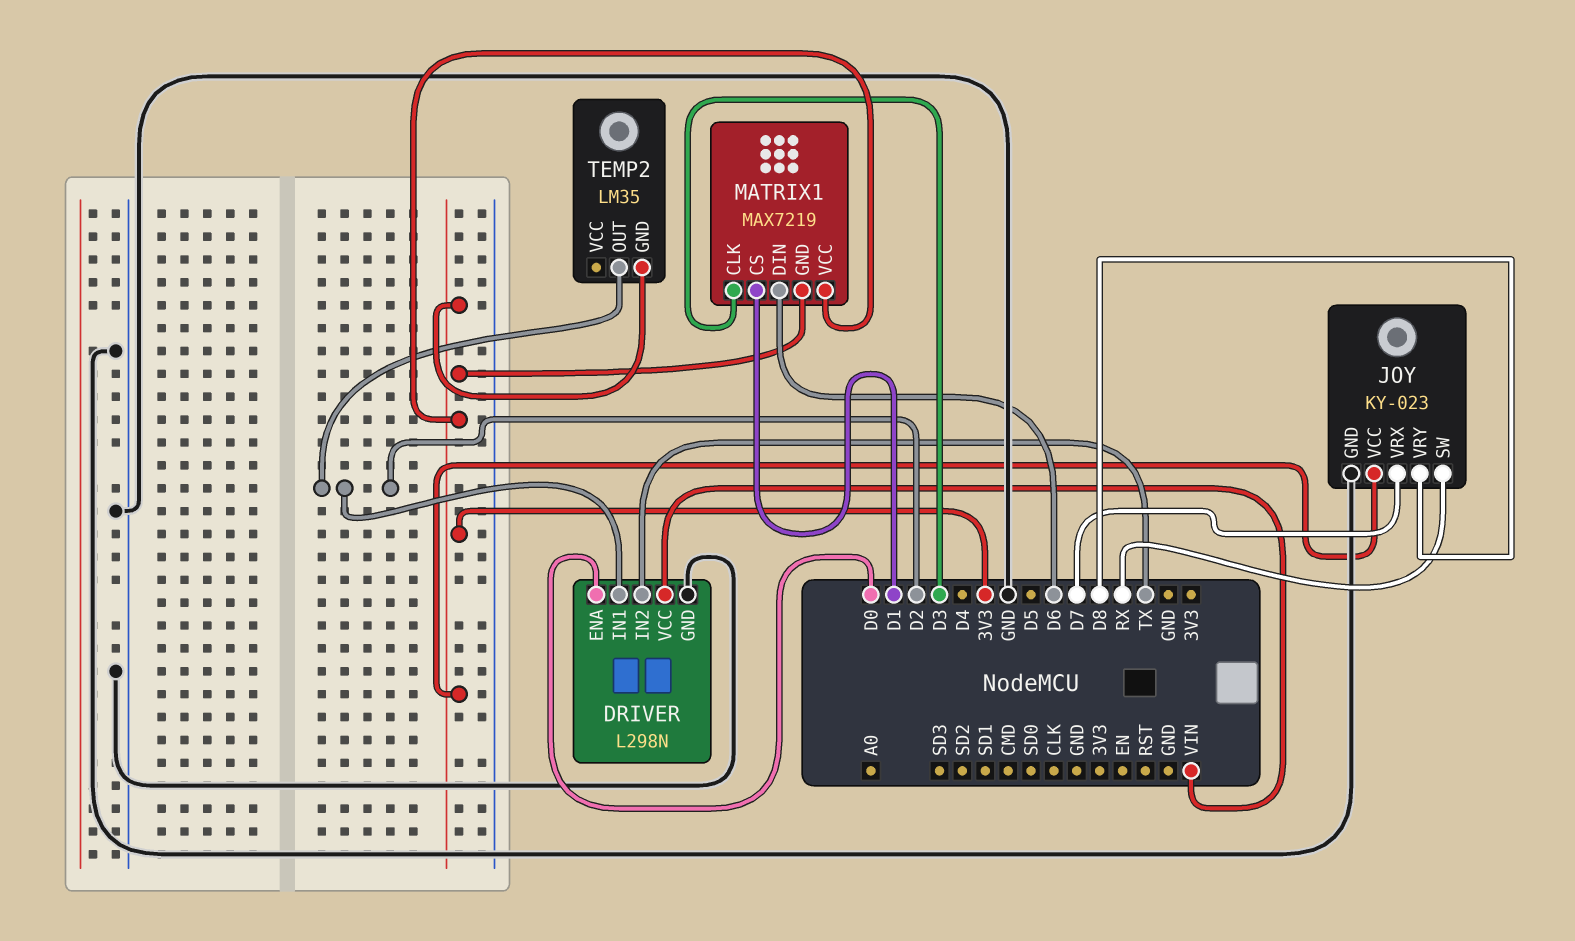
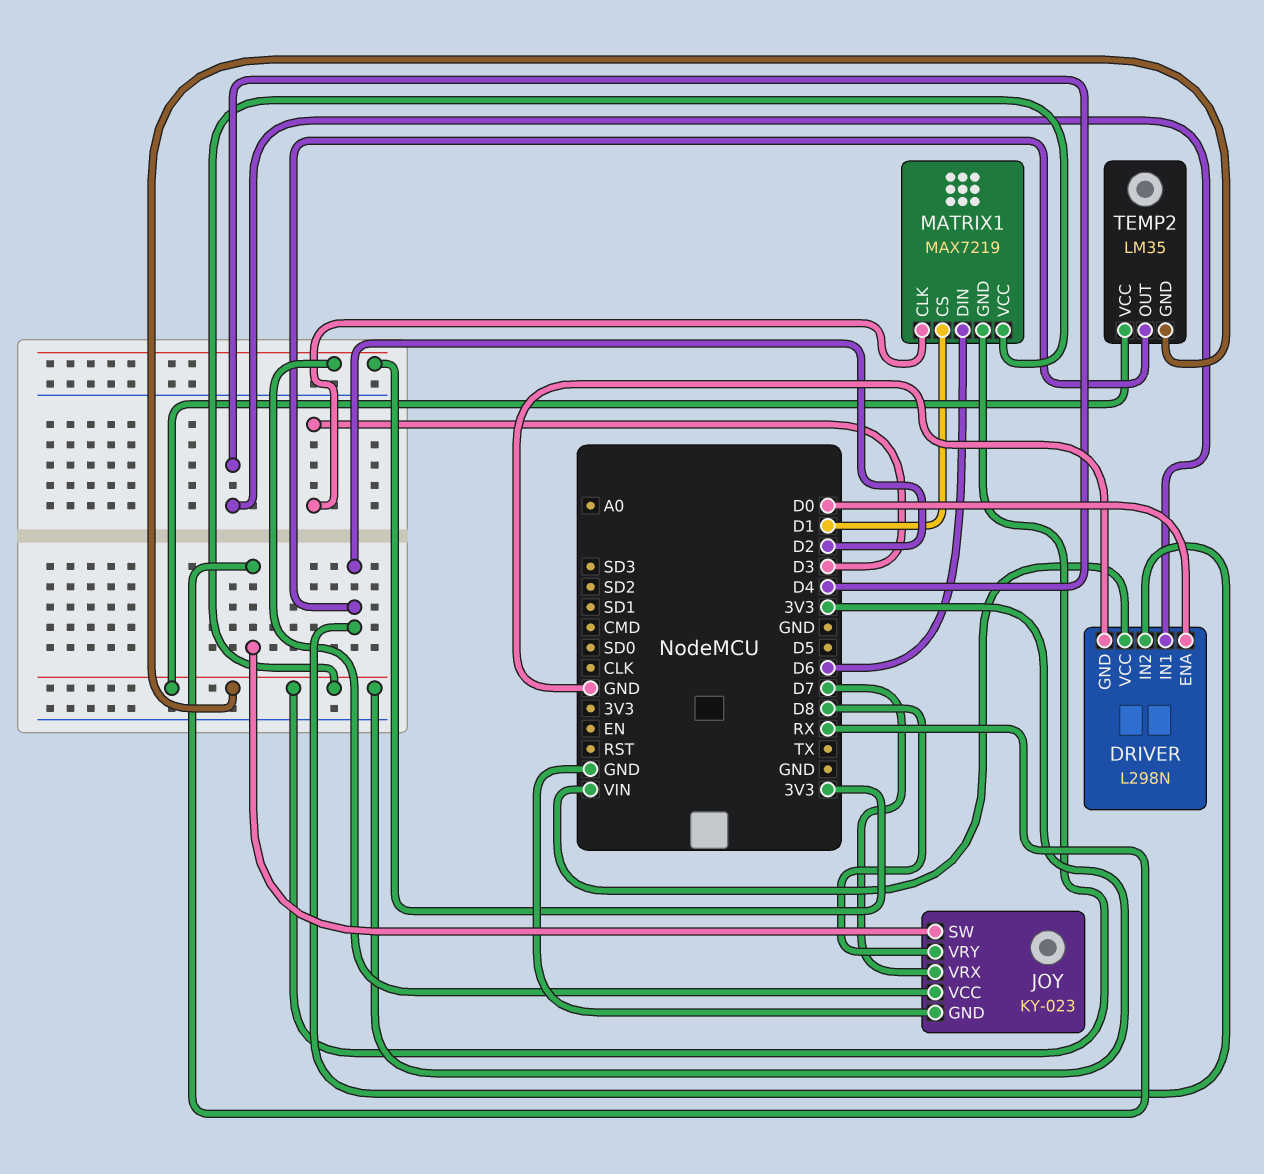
DRIVER pin IN1: D2 -> D4
DRIVER pin IN2: TX -> D2
TEMP2 pin VCC: none -> 3V3

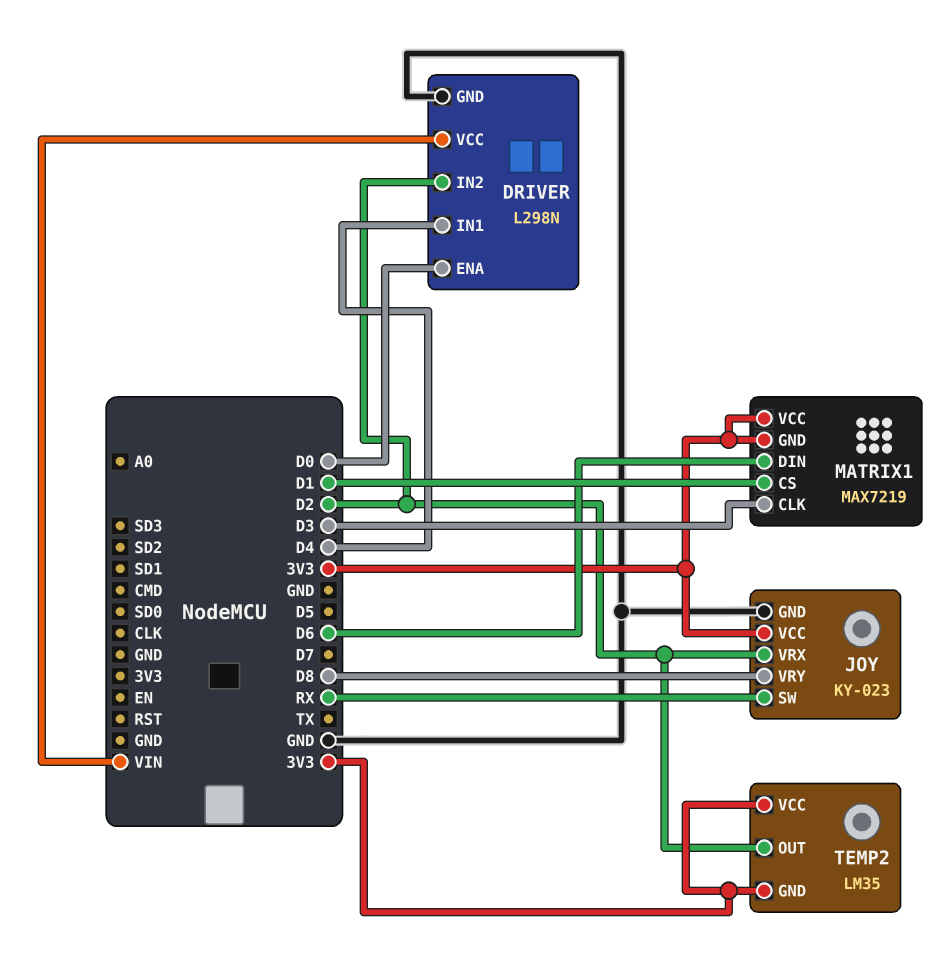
JOY pin VRX: D7 -> D2

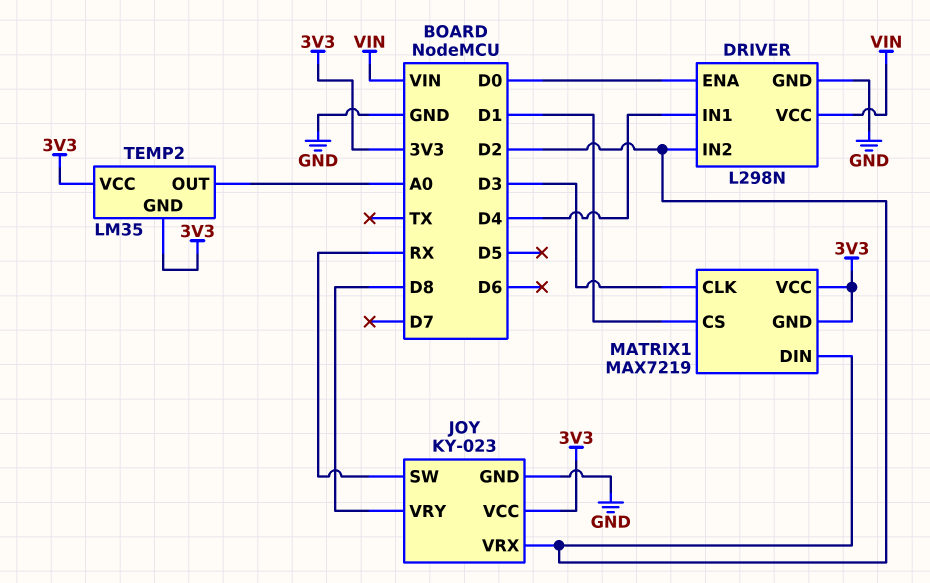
MATRIX1 pin DIN: D6 -> D2
TEMP2 pin OUT: D2 -> A0

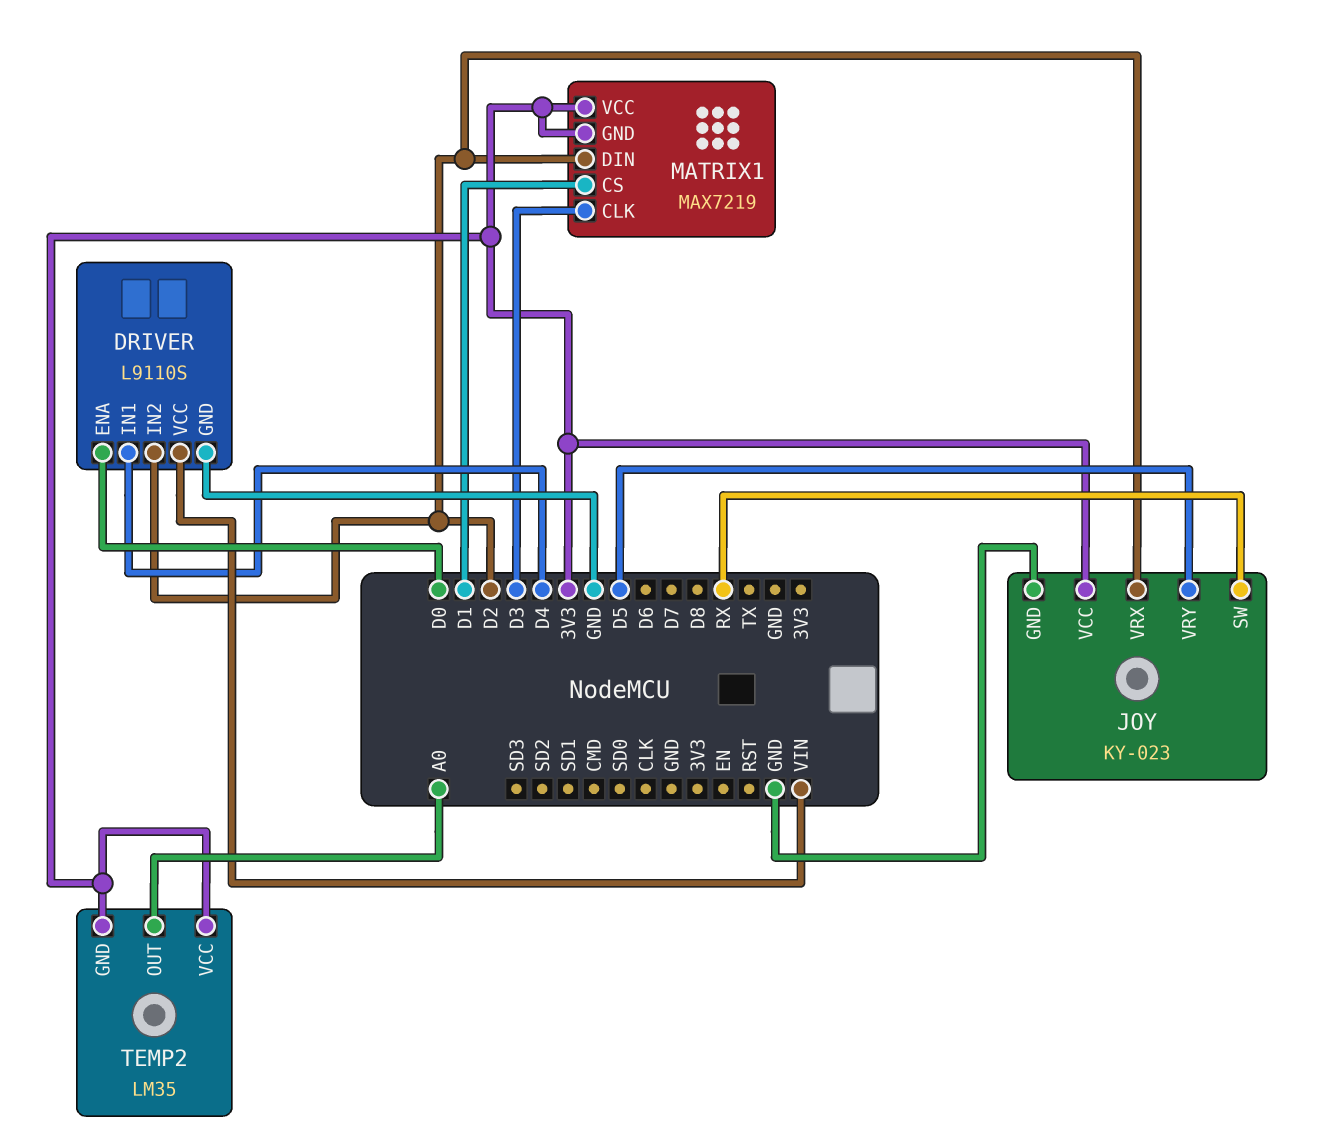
DRIVER: L298N -> L9110S
JOY pin VRY: D8 -> D5

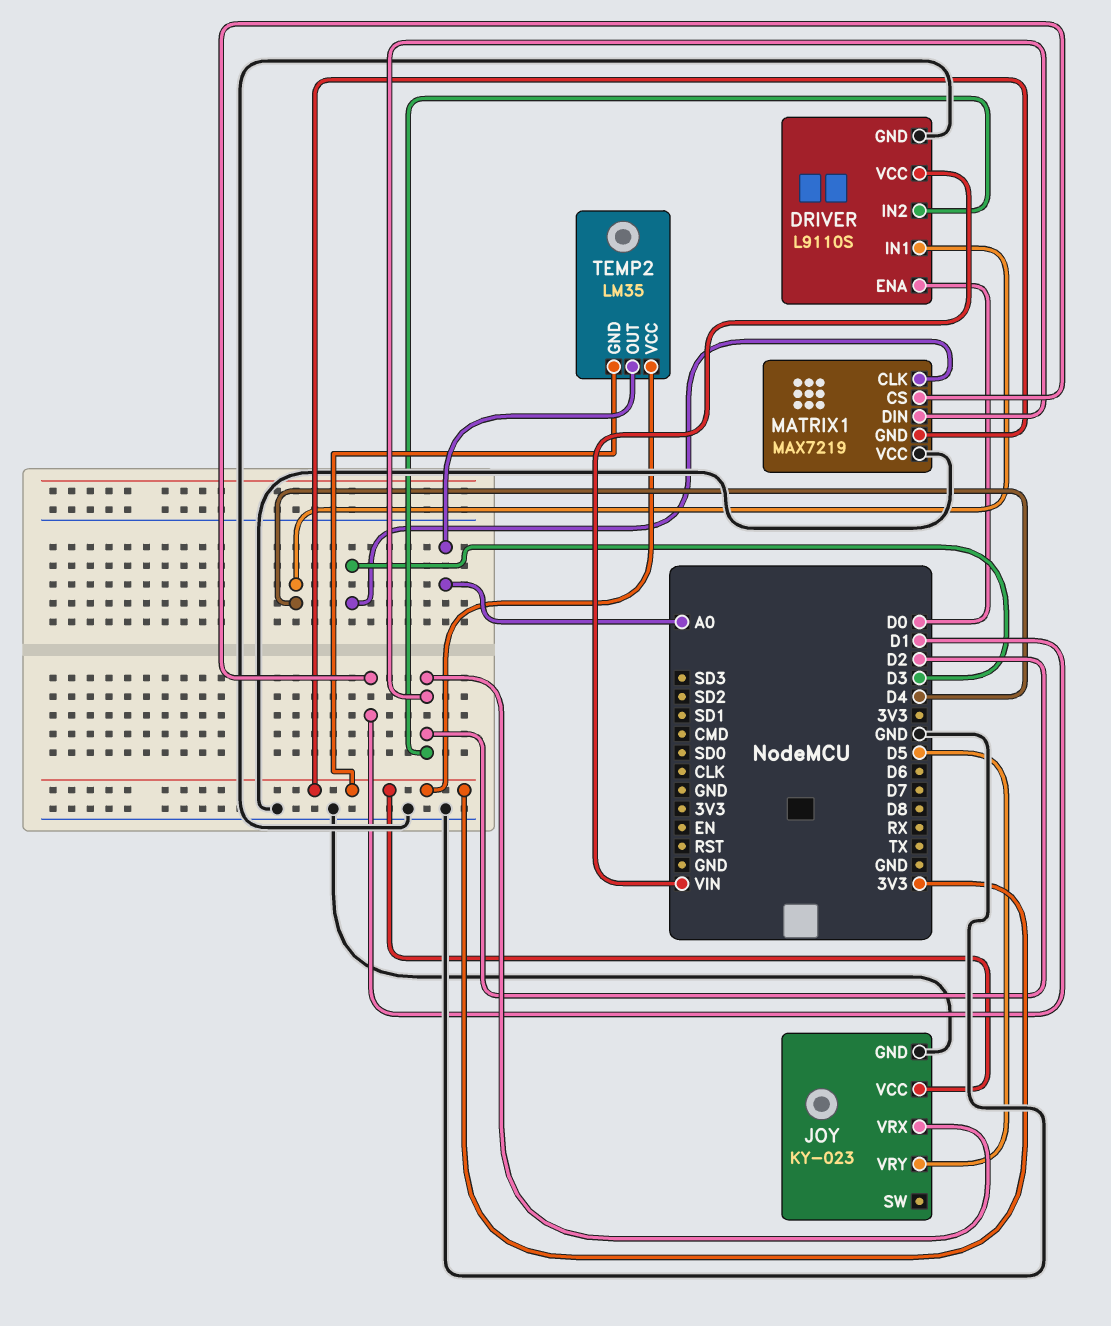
JOY pin SW: RX -> none
MATRIX1 pin VCC: 3V3 -> GND

